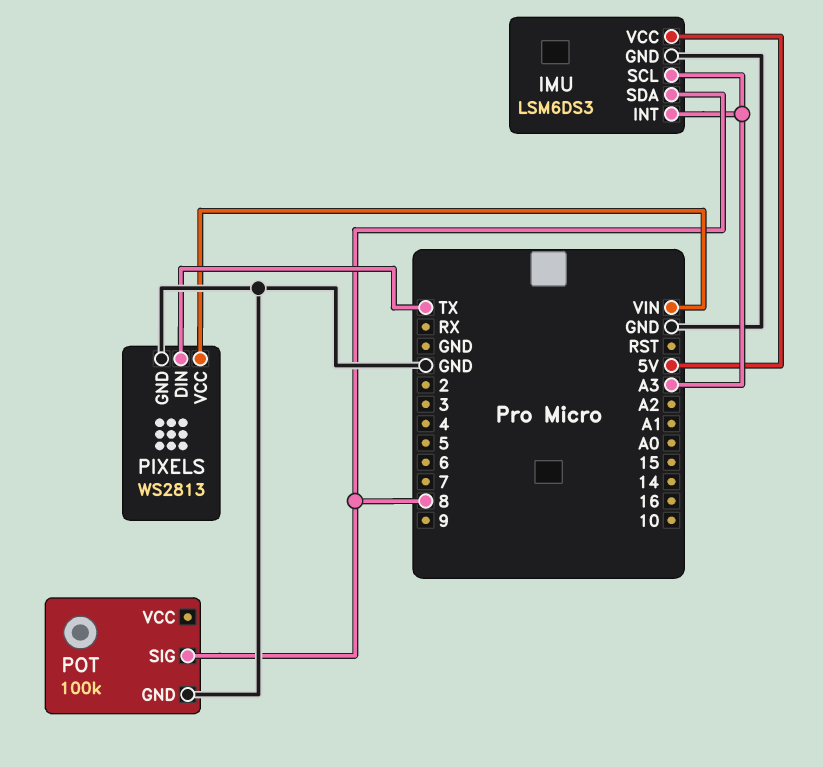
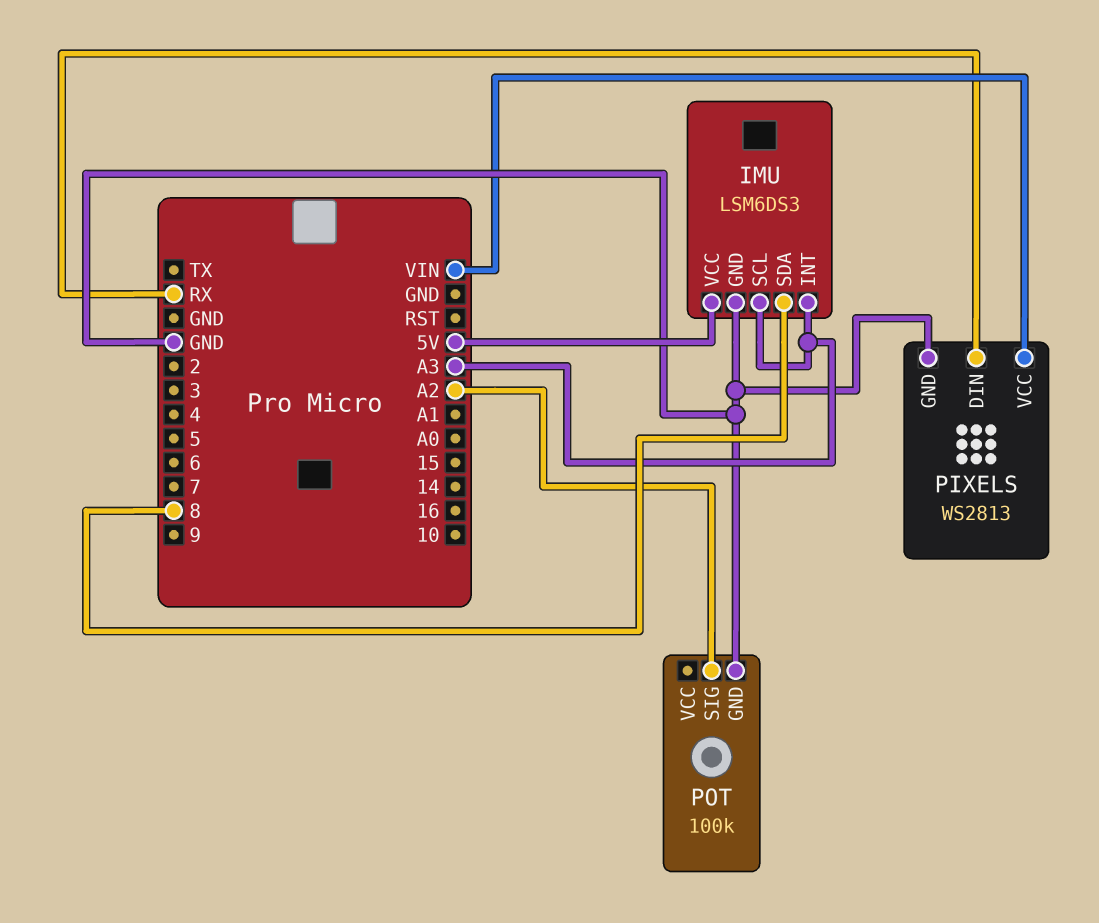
PIXELS pin DIN: TX -> RX
POT pin SIG: 8 -> A2

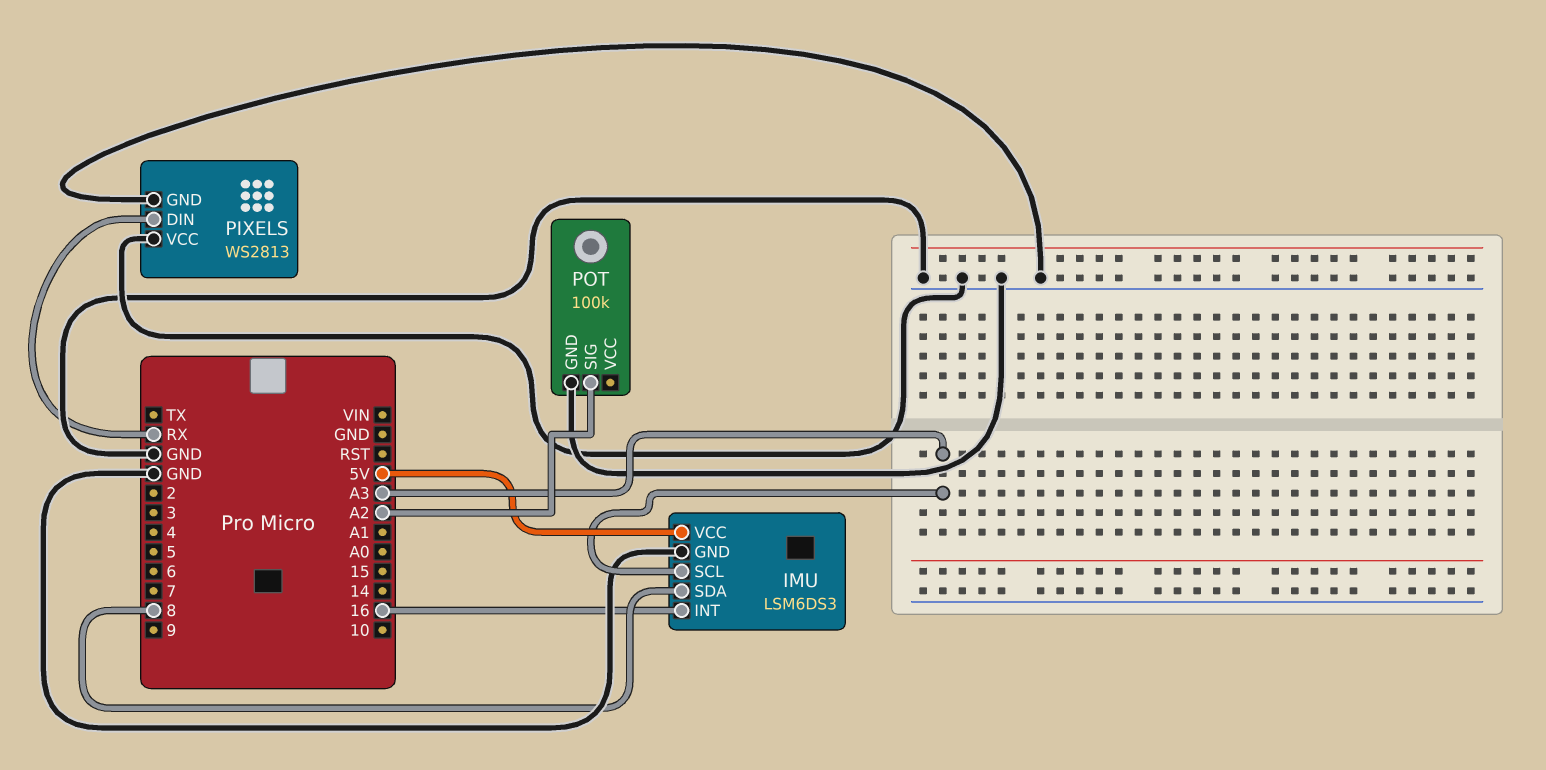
IMU pin INT: A3 -> 16
PIXELS pin VCC: VIN -> GND

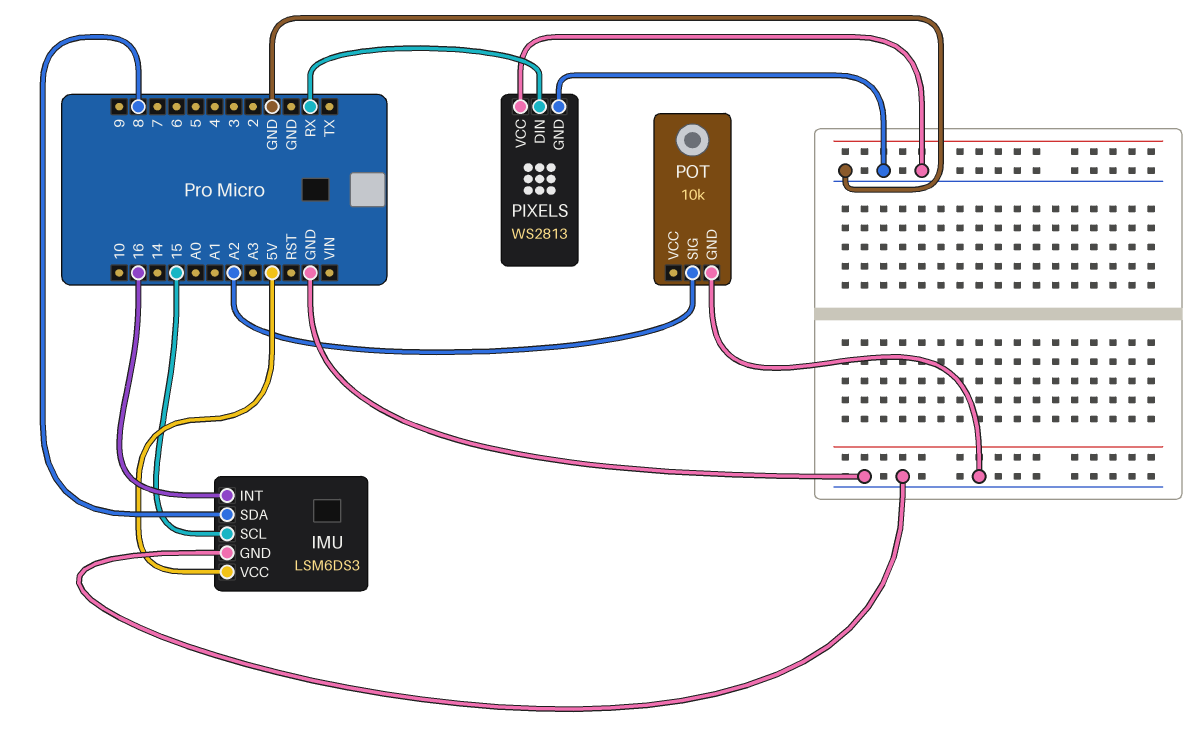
IMU pin SCL: A3 -> 15
POT: 100k -> 10k

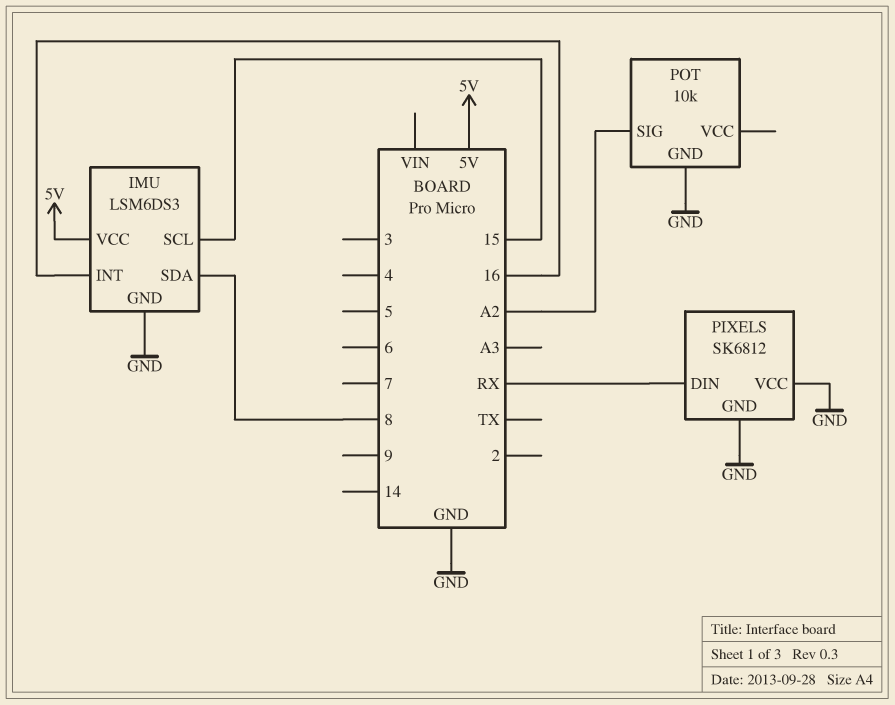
PIXELS: WS2813 -> SK6812

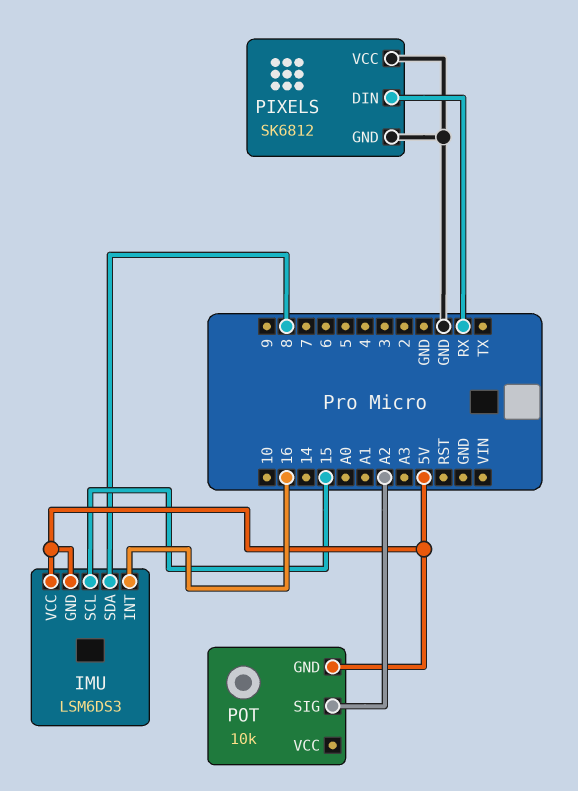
IMU pin GND: GND -> 5V
POT pin GND: GND -> 5V

